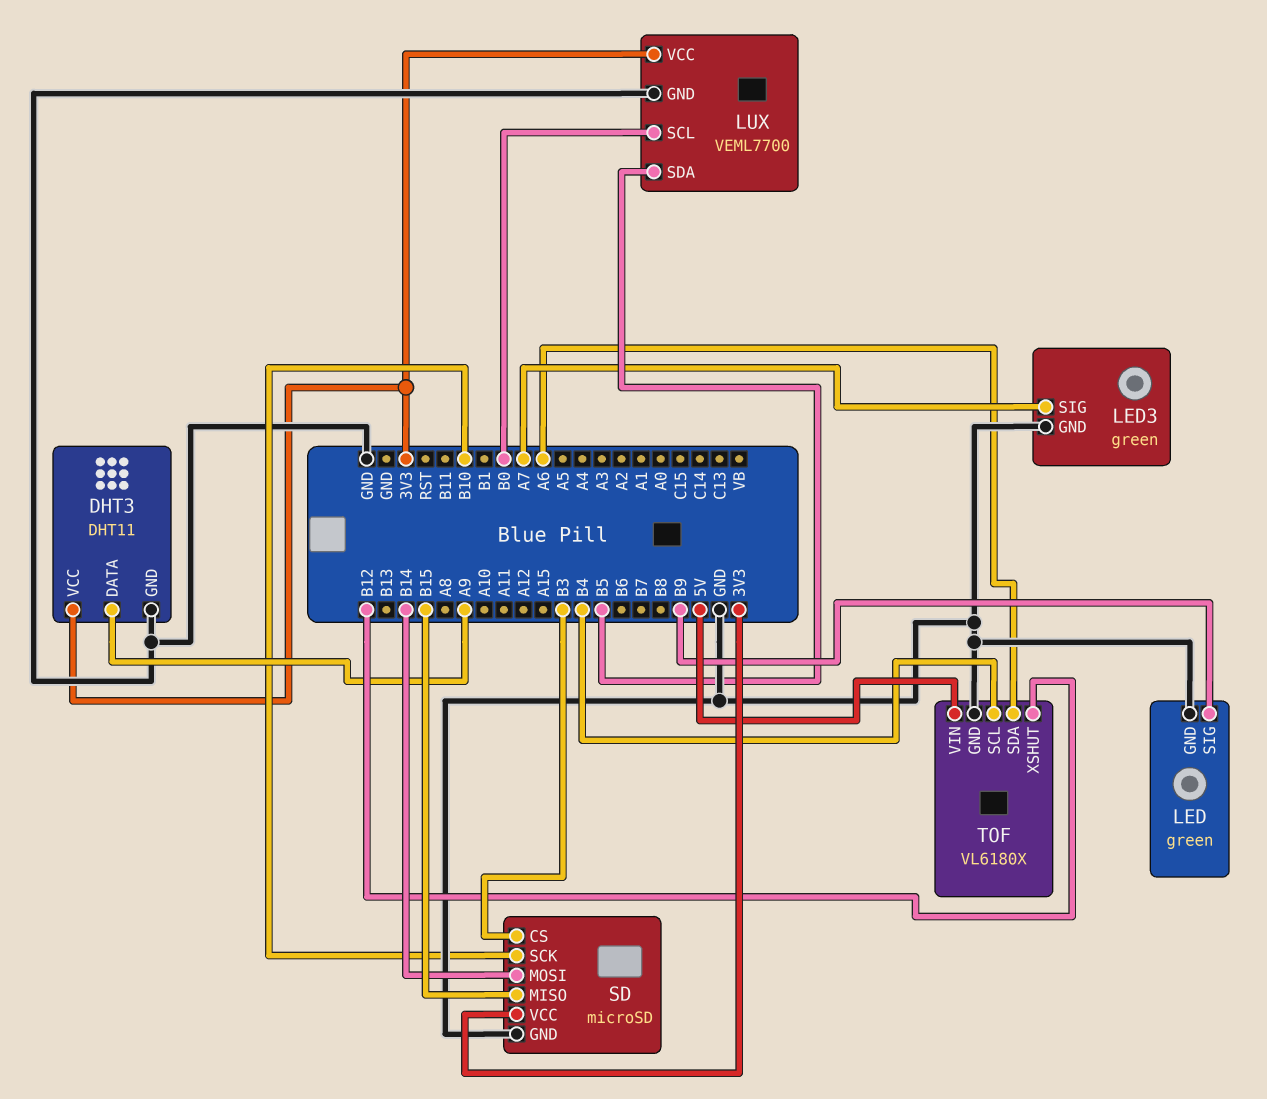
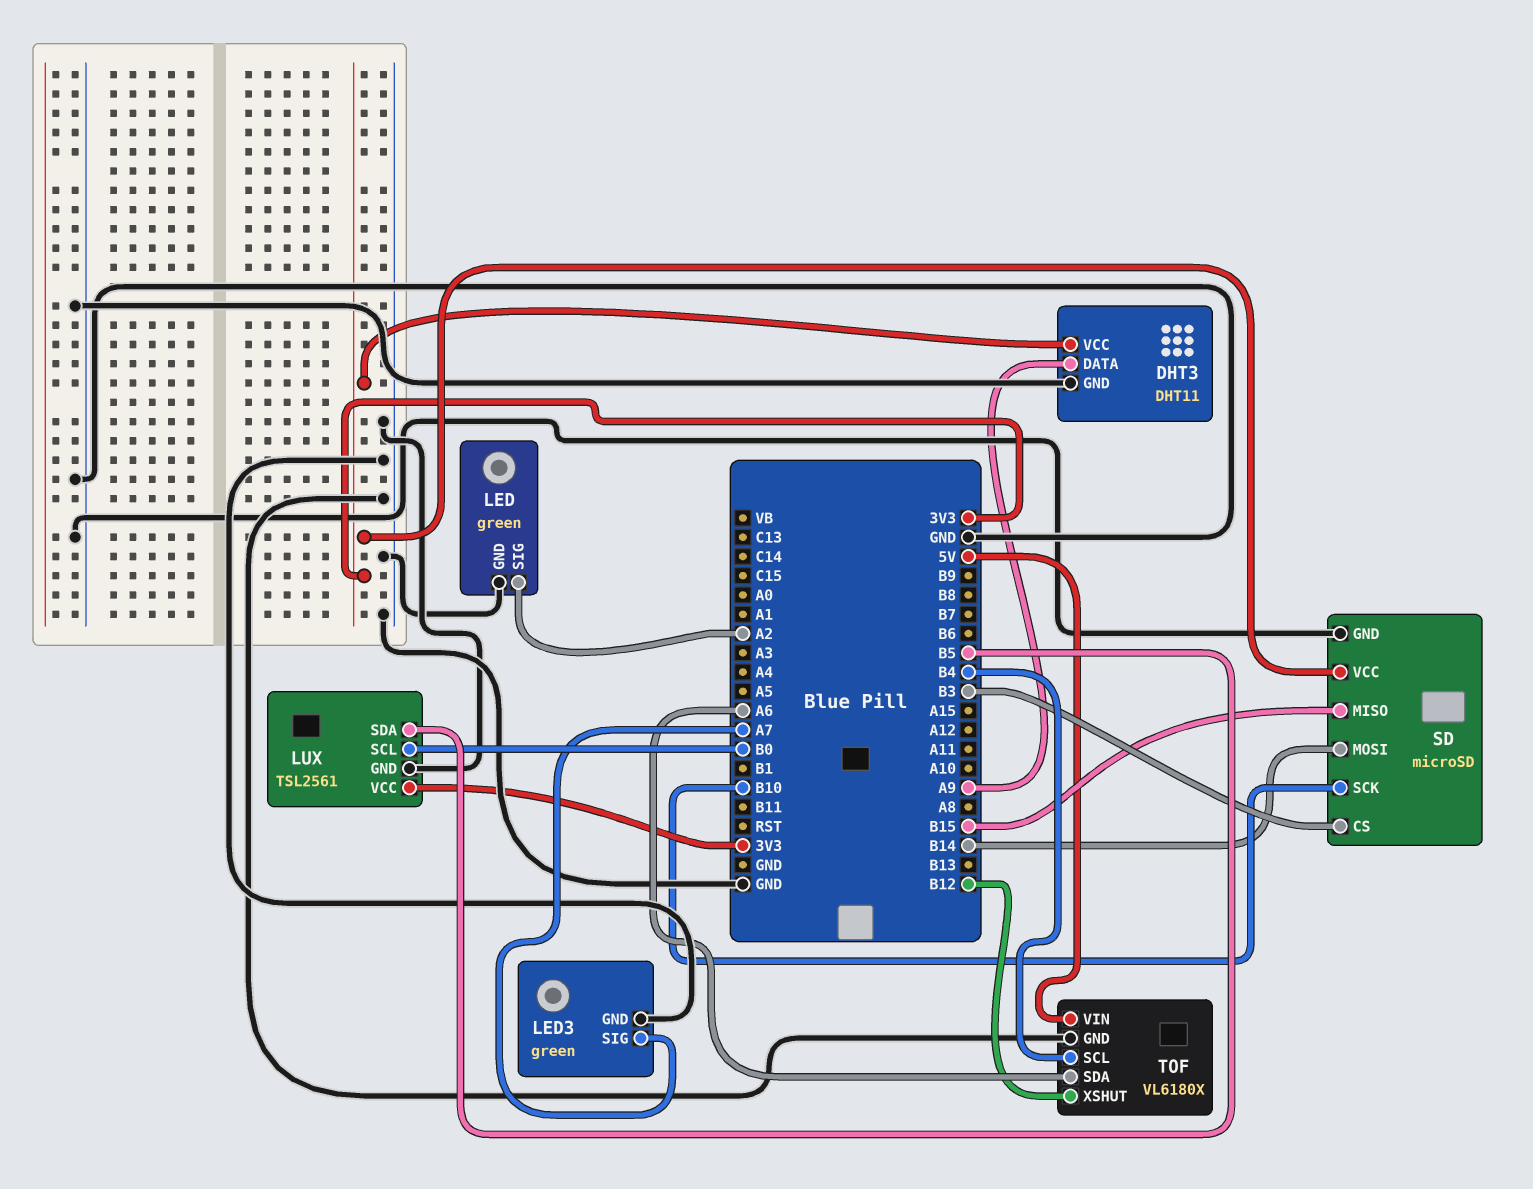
LED pin SIG: B9 -> A2
LUX: VEML7700 -> TSL2561

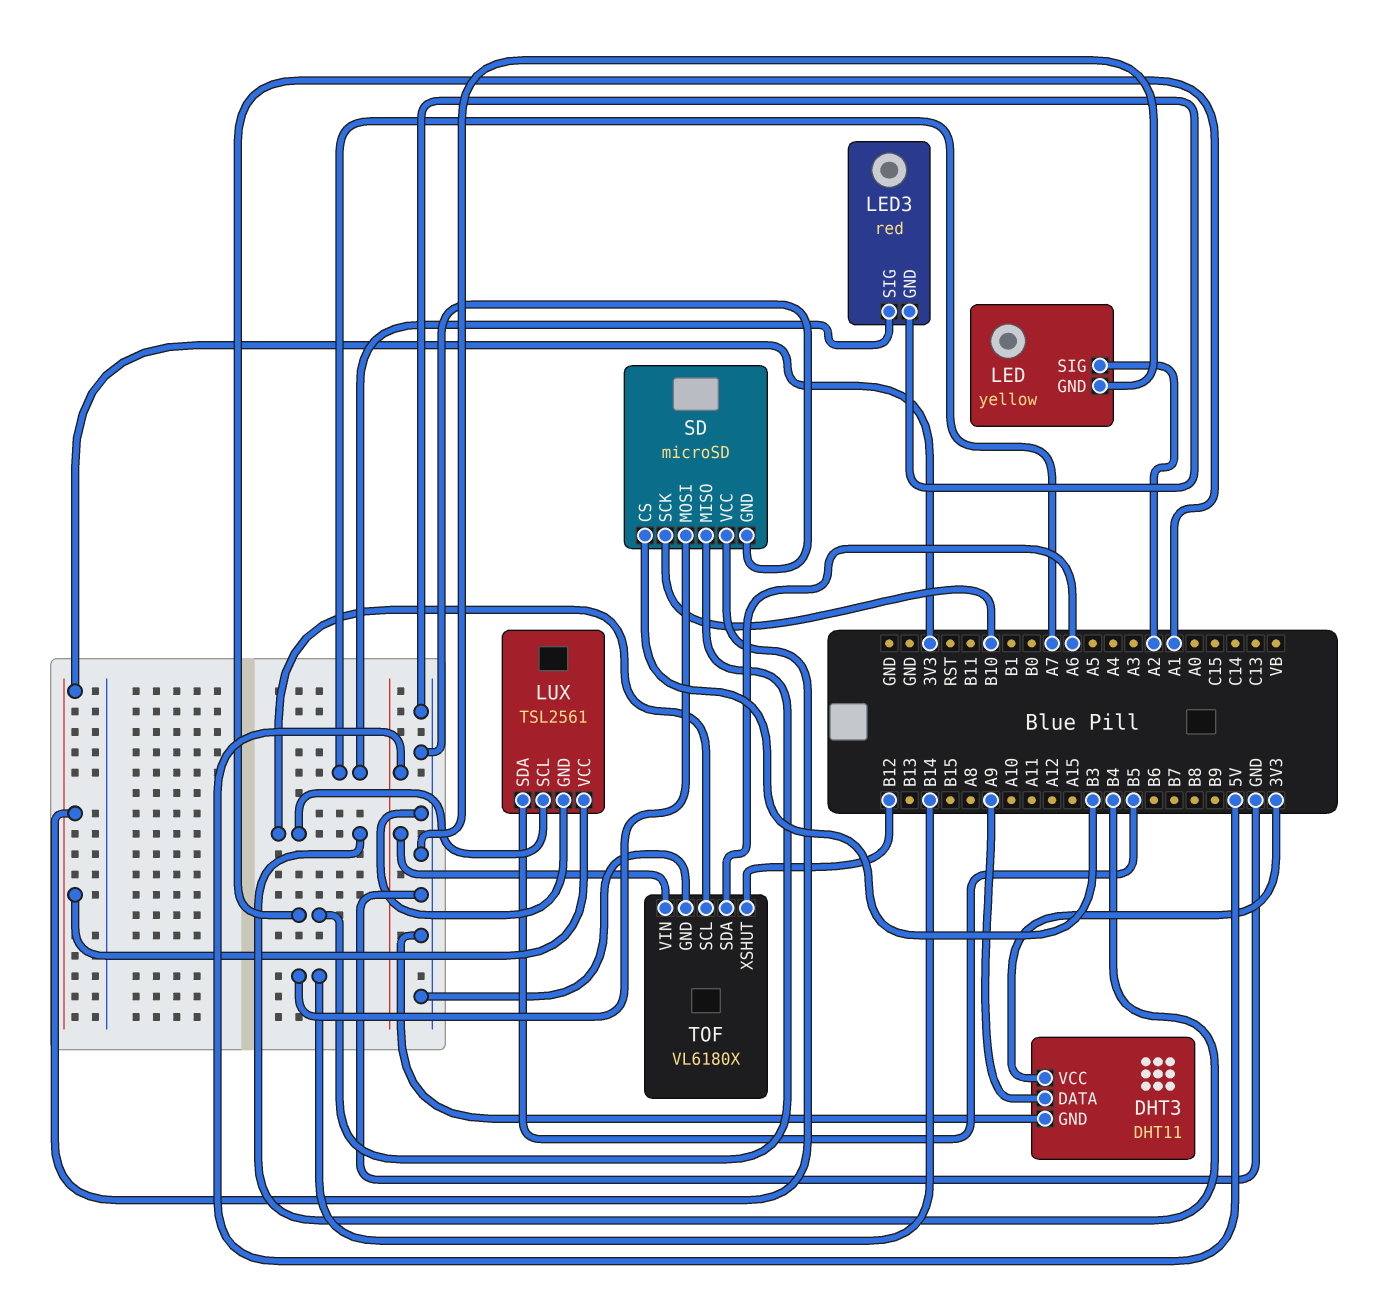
LED: green -> yellow
LED3: green -> red
LUX pin SCL: B0 -> B4
SD pin MISO: B15 -> A1

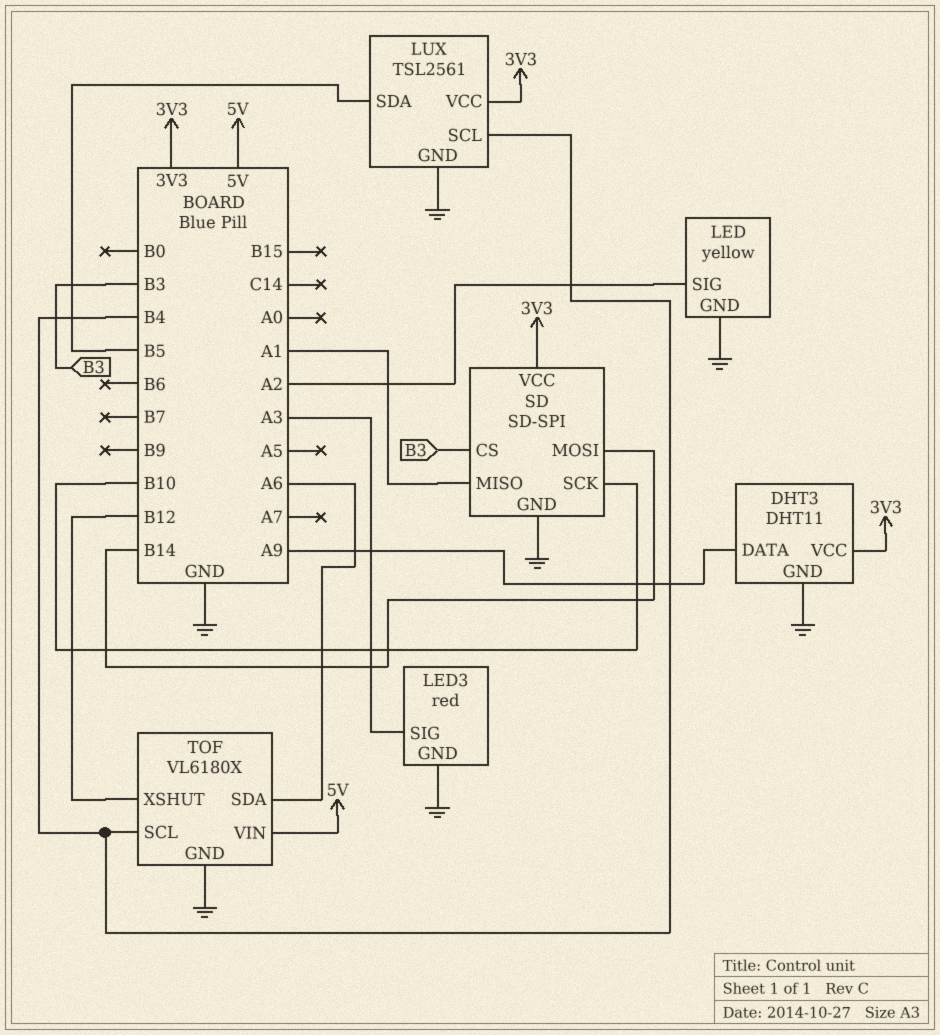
LED3 pin SIG: A7 -> A3
SD: microSD -> SD-SPI

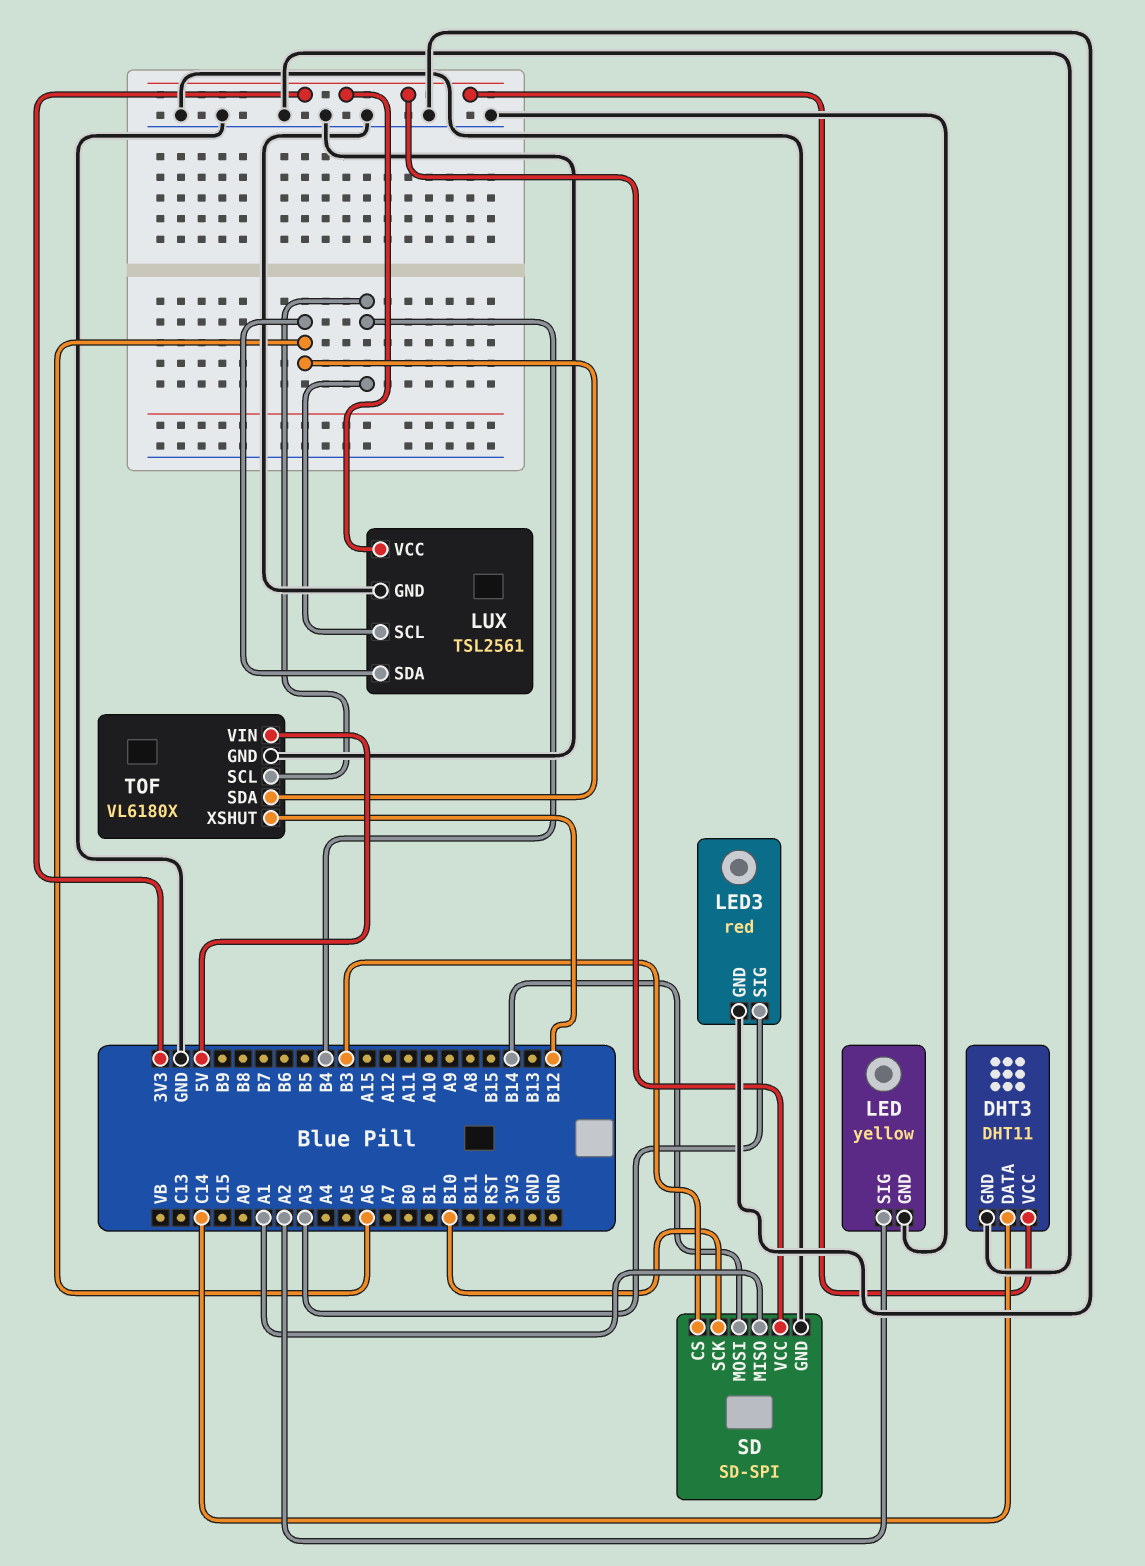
DHT3 pin DATA: A9 -> C14
LUX pin SDA: B5 -> A6

